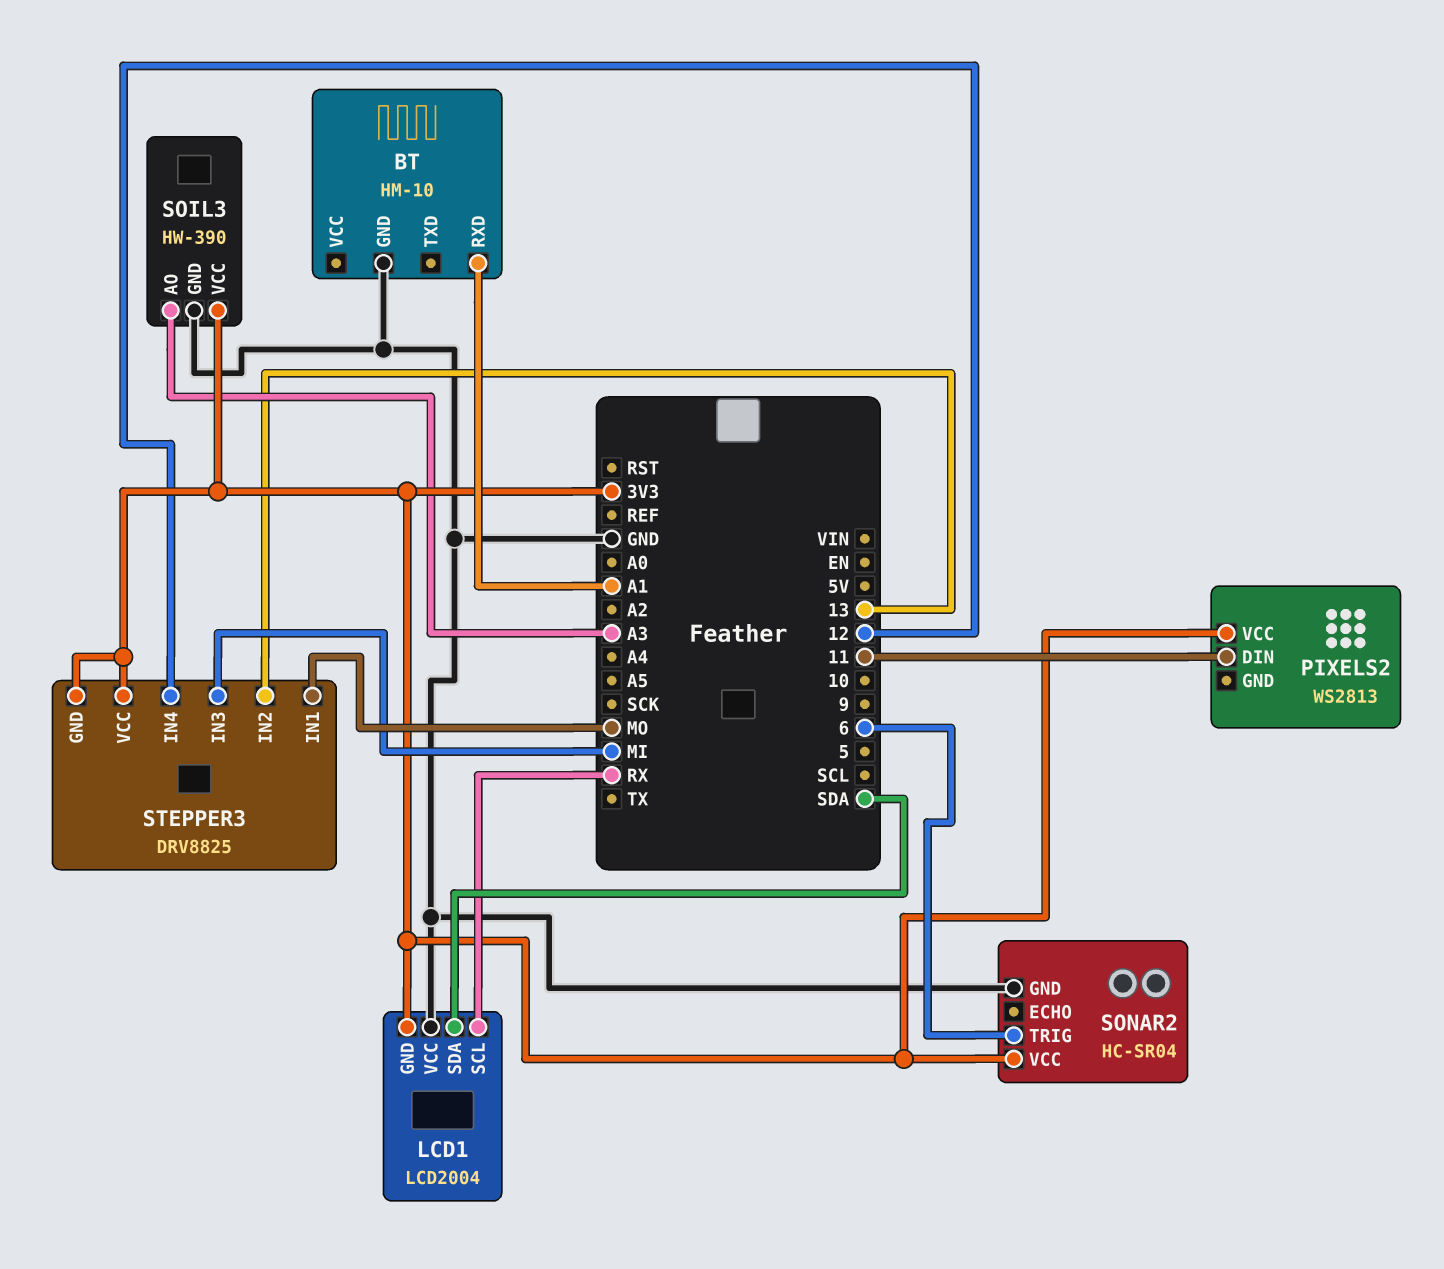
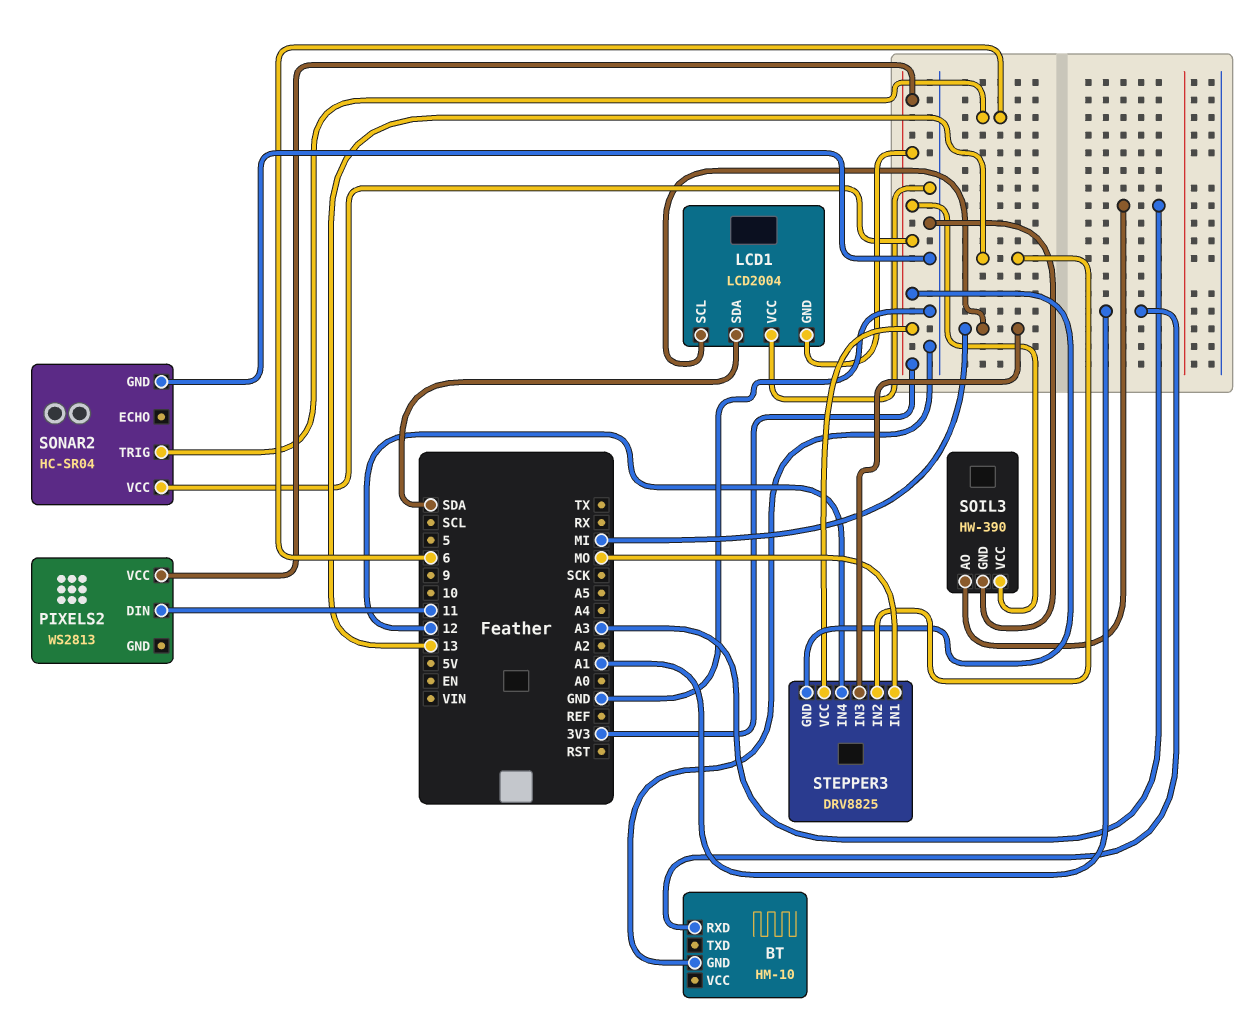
LCD1 pin SCL: RX -> MI

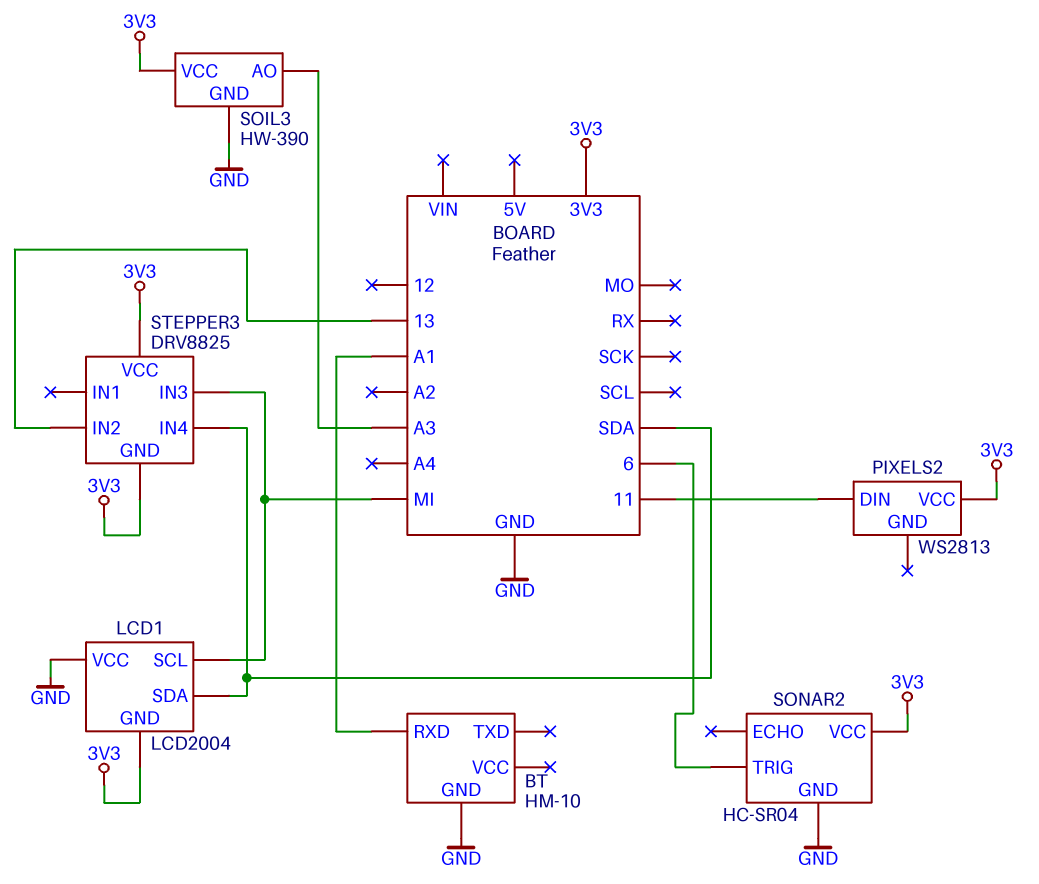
STEPPER3 pin IN1: MO -> none
STEPPER3 pin IN4: 12 -> SDA

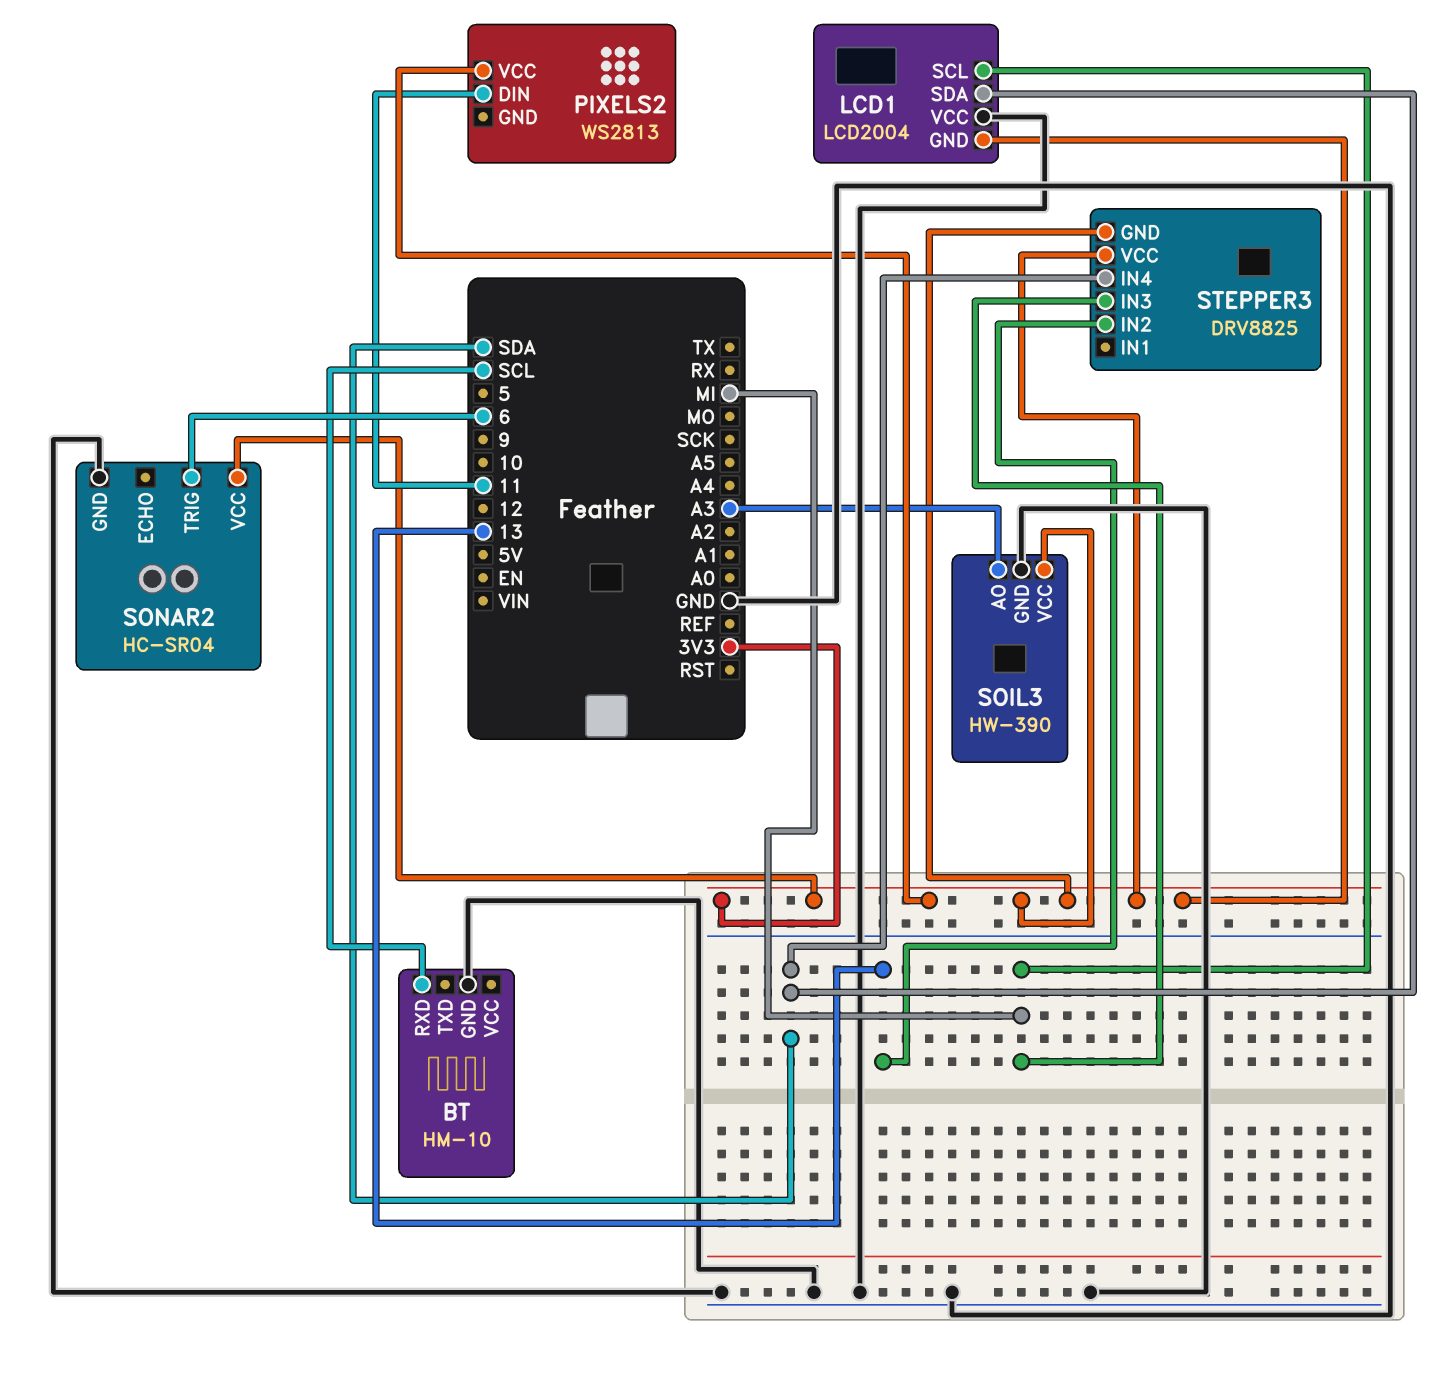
BT pin RXD: A1 -> SCL

